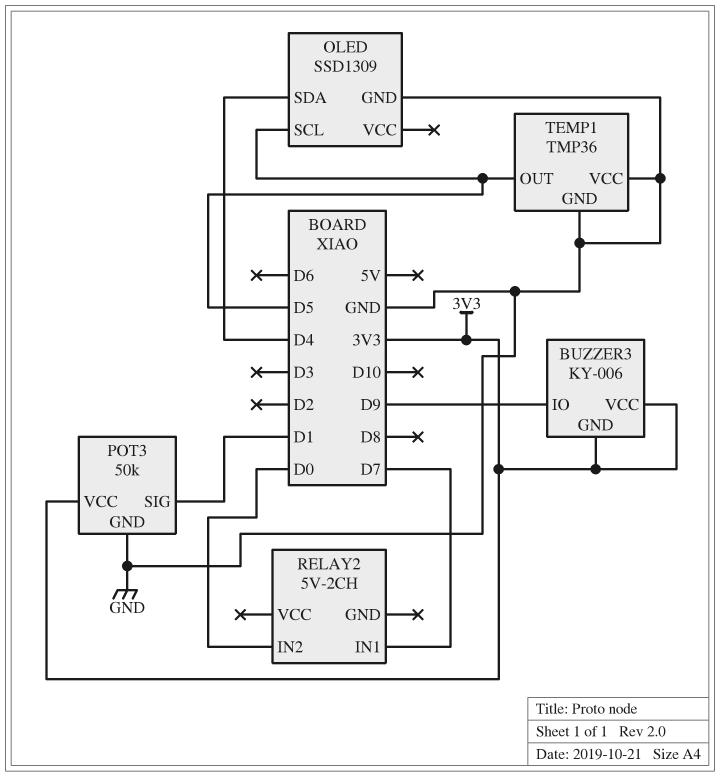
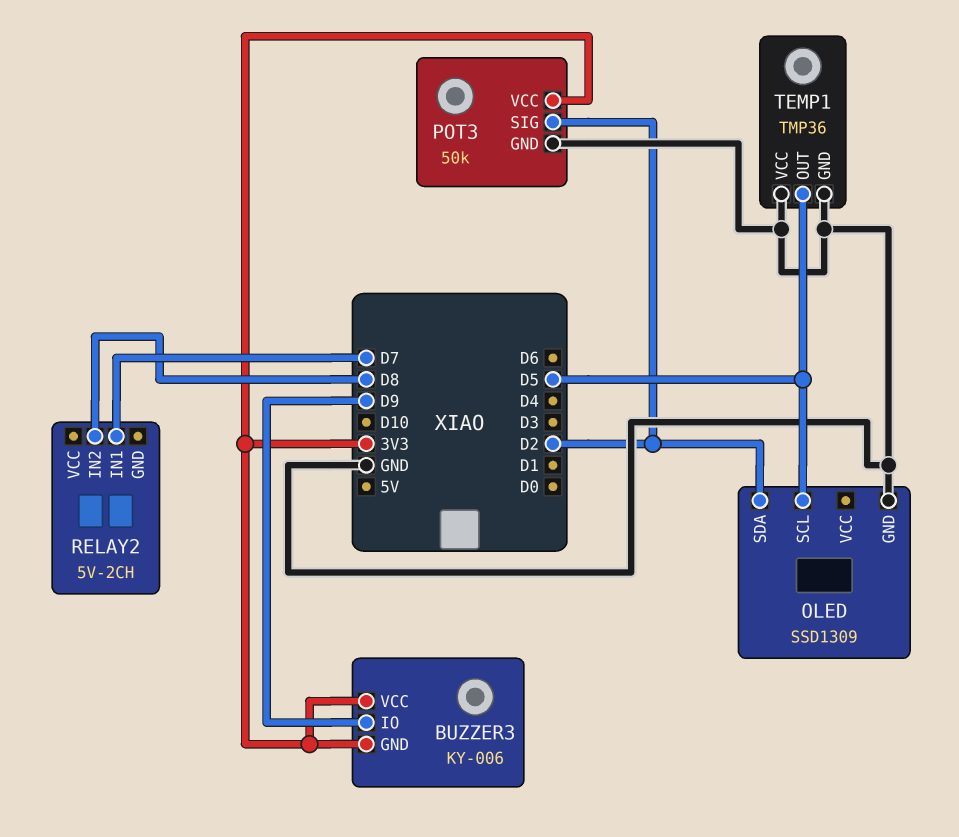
OLED pin SDA: D4 -> D2
POT3 pin SIG: D1 -> D2
RELAY2 pin IN2: D0 -> D8

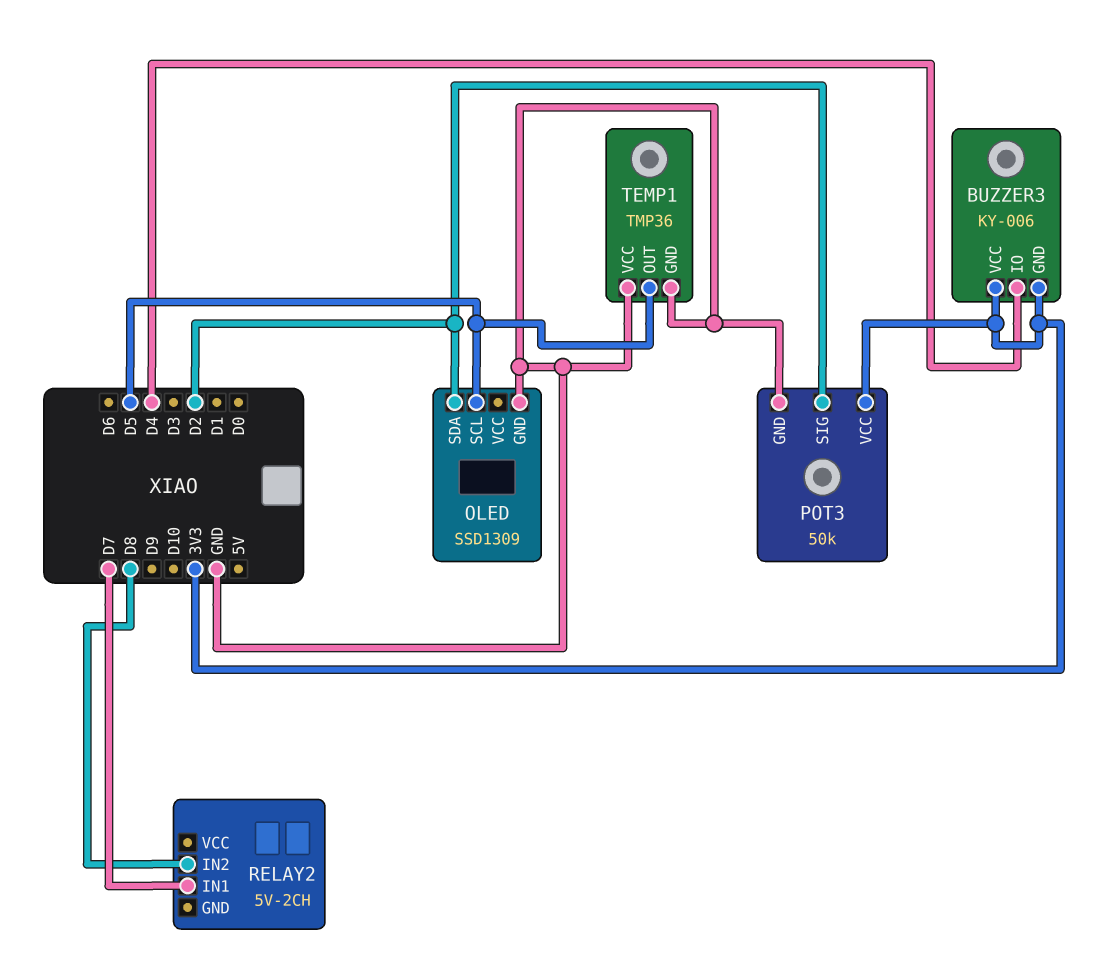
BUZZER3 pin IO: D9 -> D4

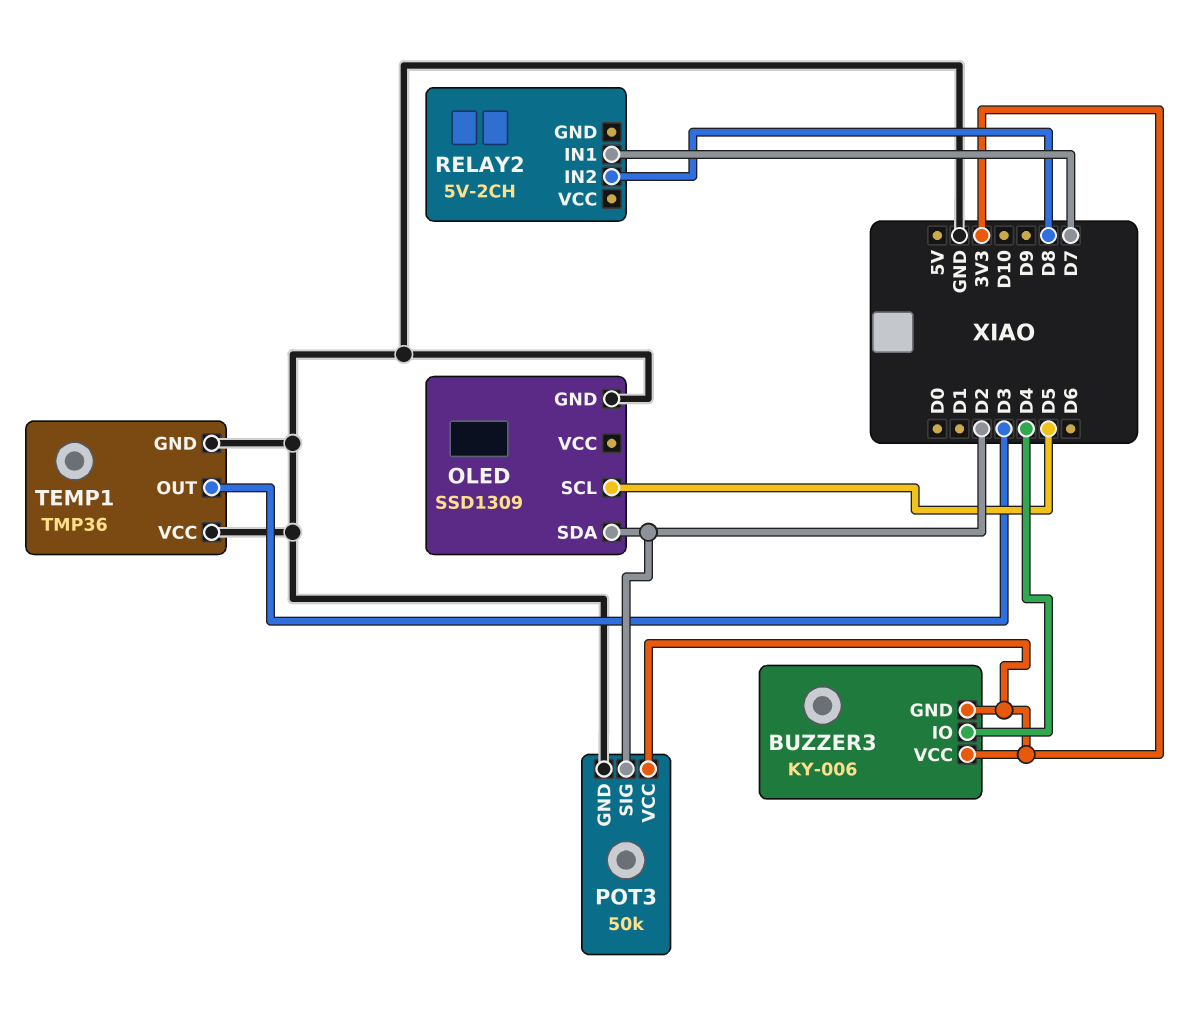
TEMP1 pin OUT: D5 -> D3

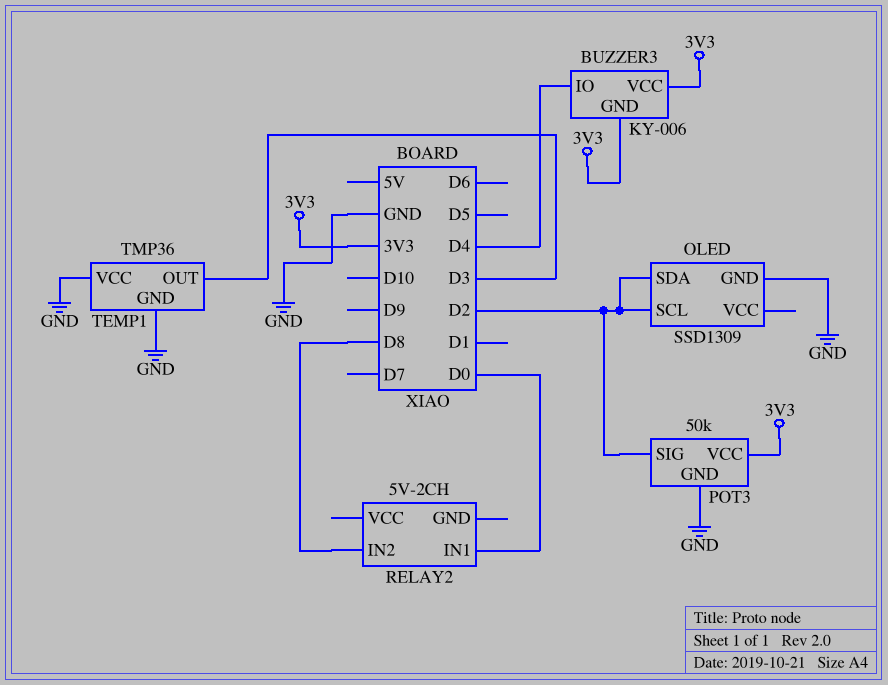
OLED pin SCL: D5 -> D2
RELAY2 pin IN1: D7 -> D0

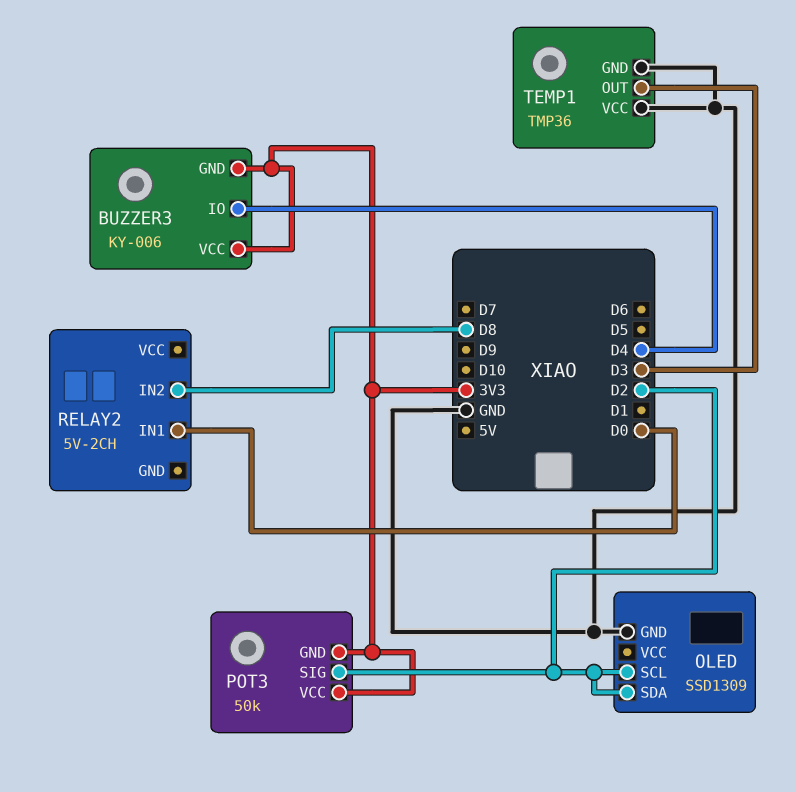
POT3 pin GND: GND -> 3V3

